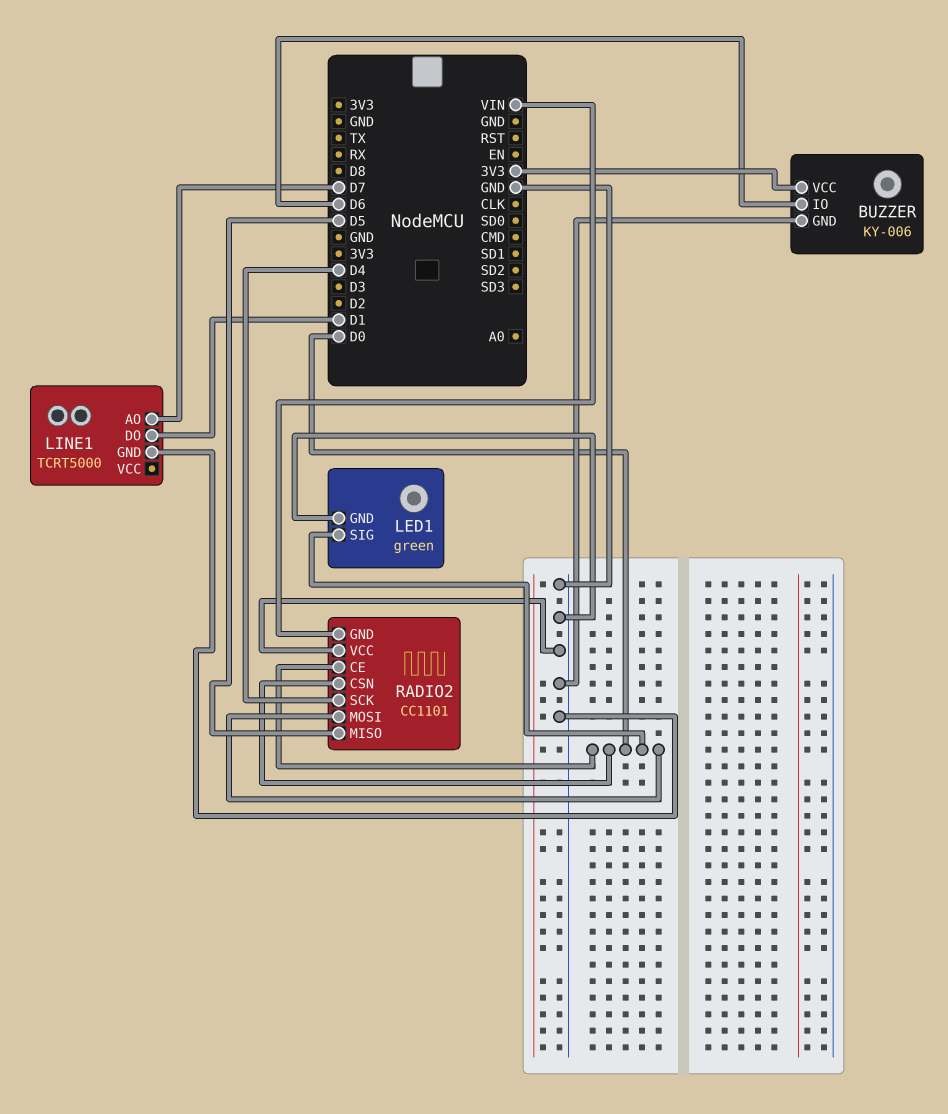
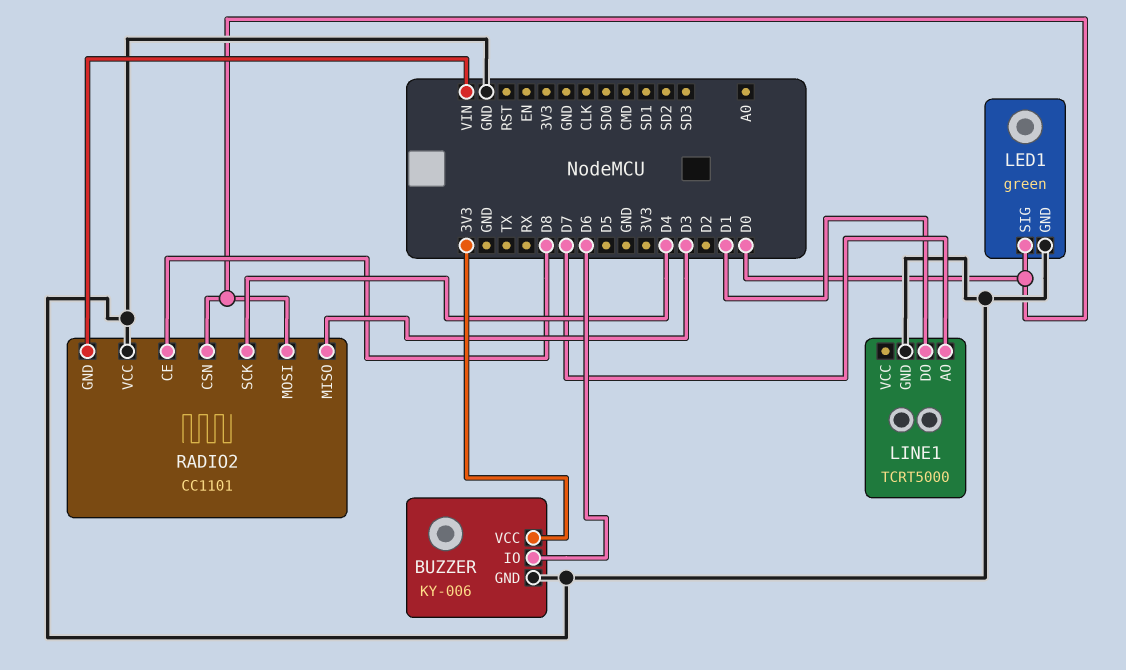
RADIO2 pin CE: D0 -> D8
RADIO2 pin MISO: D5 -> D3

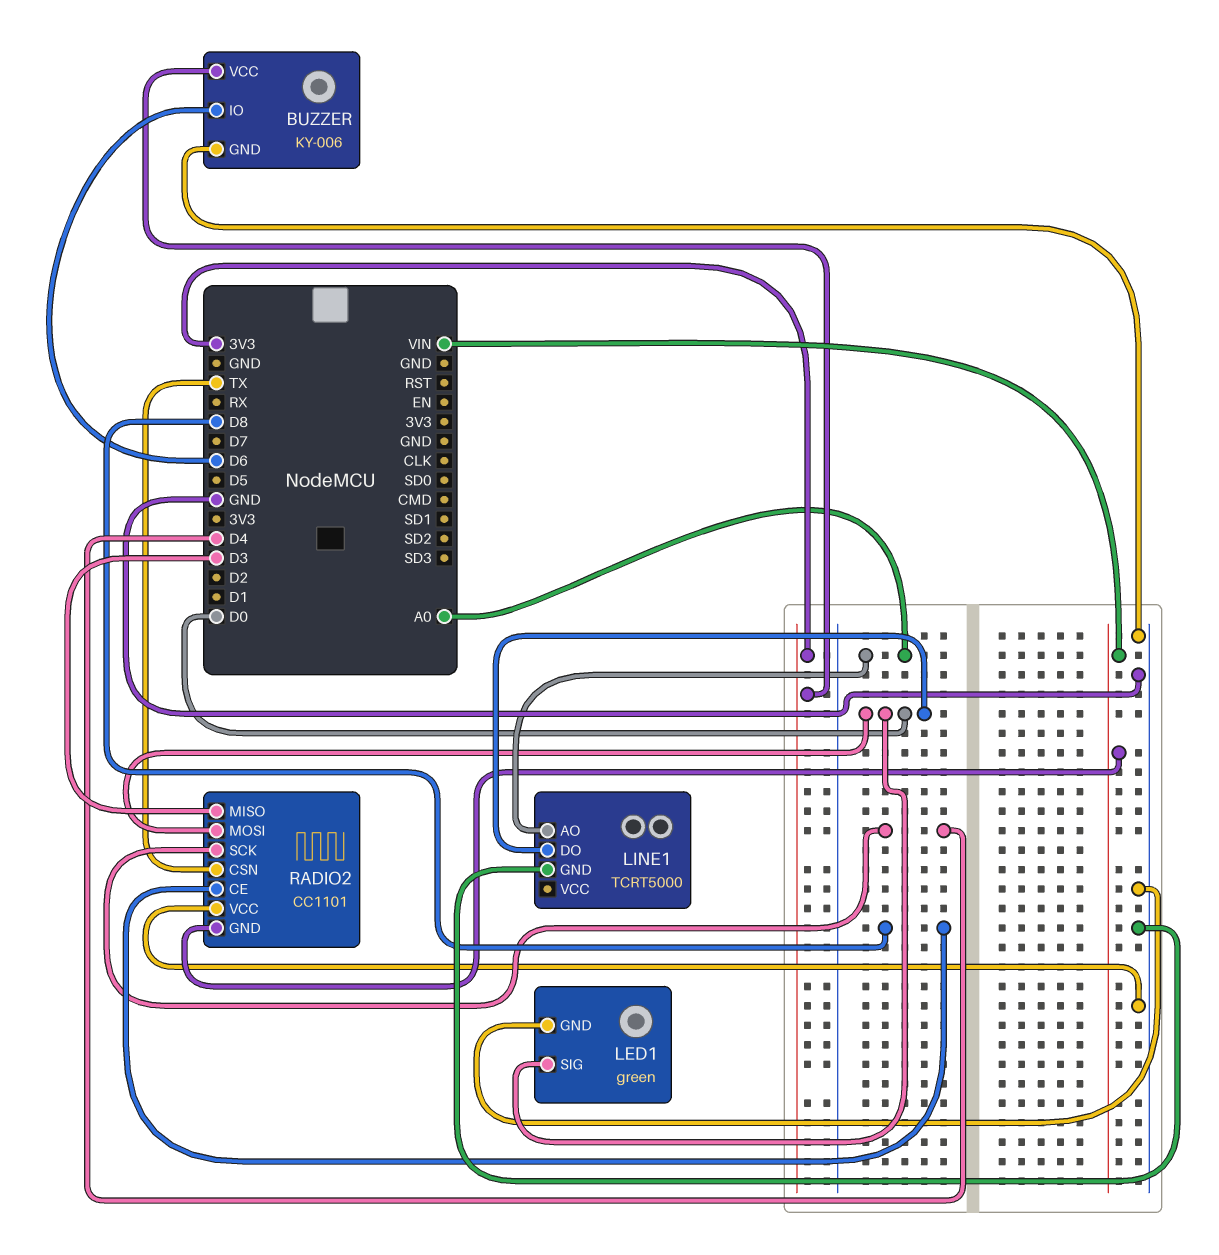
LINE1 pin AO: D7 -> A0
LINE1 pin DO: D1 -> D0
RADIO2 pin CSN: D0 -> TX

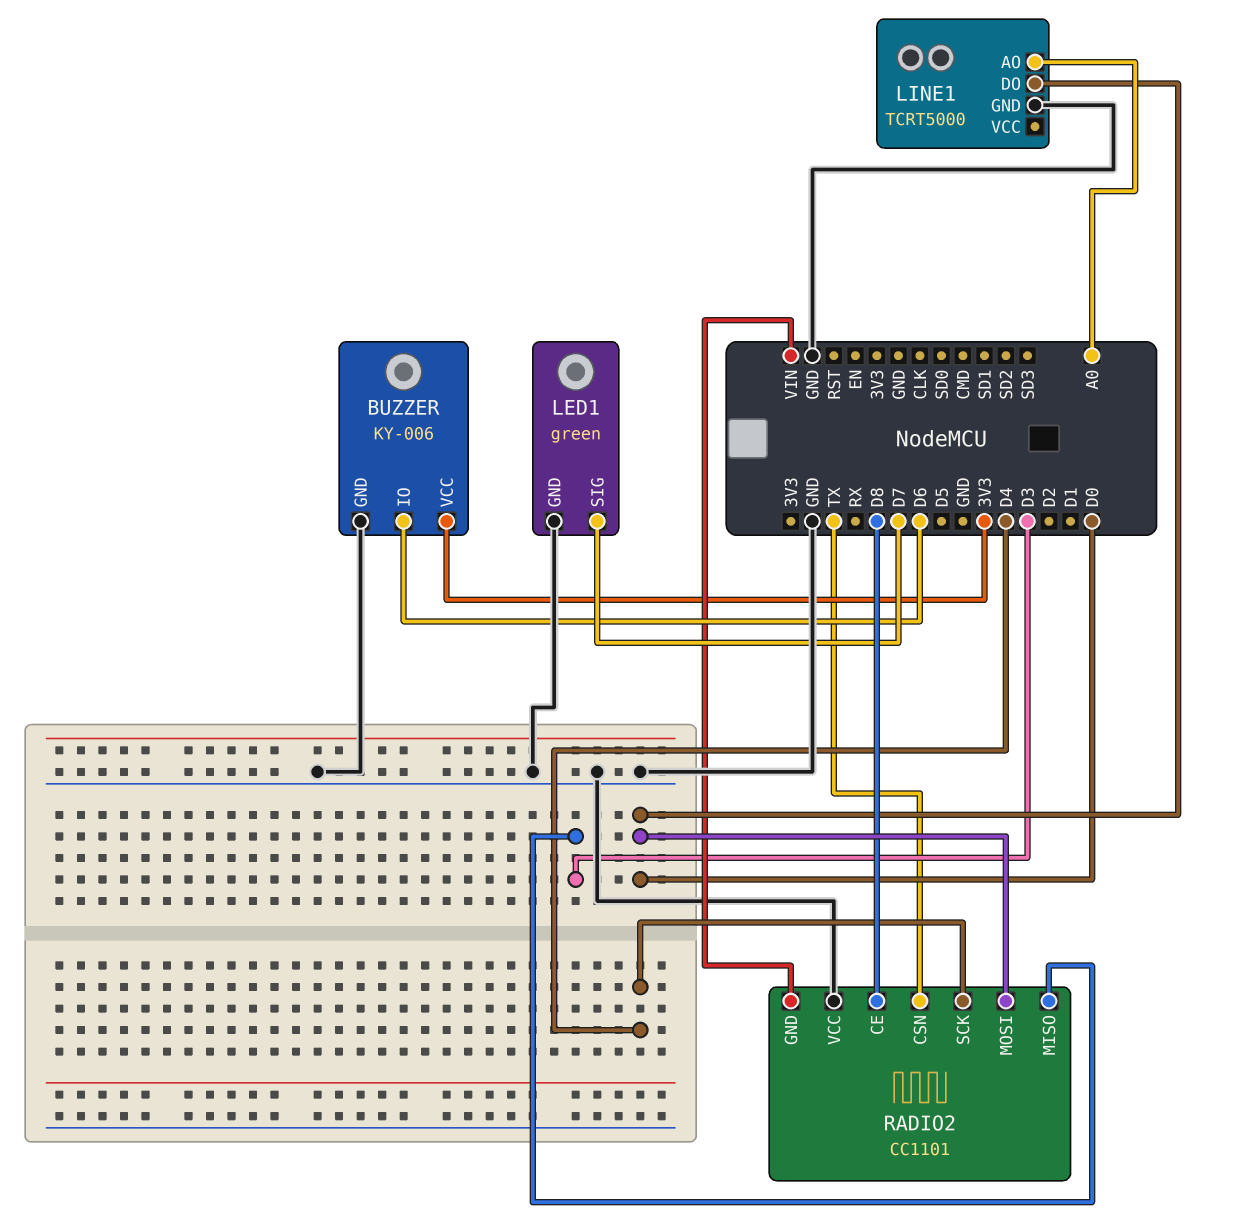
LED1 pin SIG: D0 -> D7

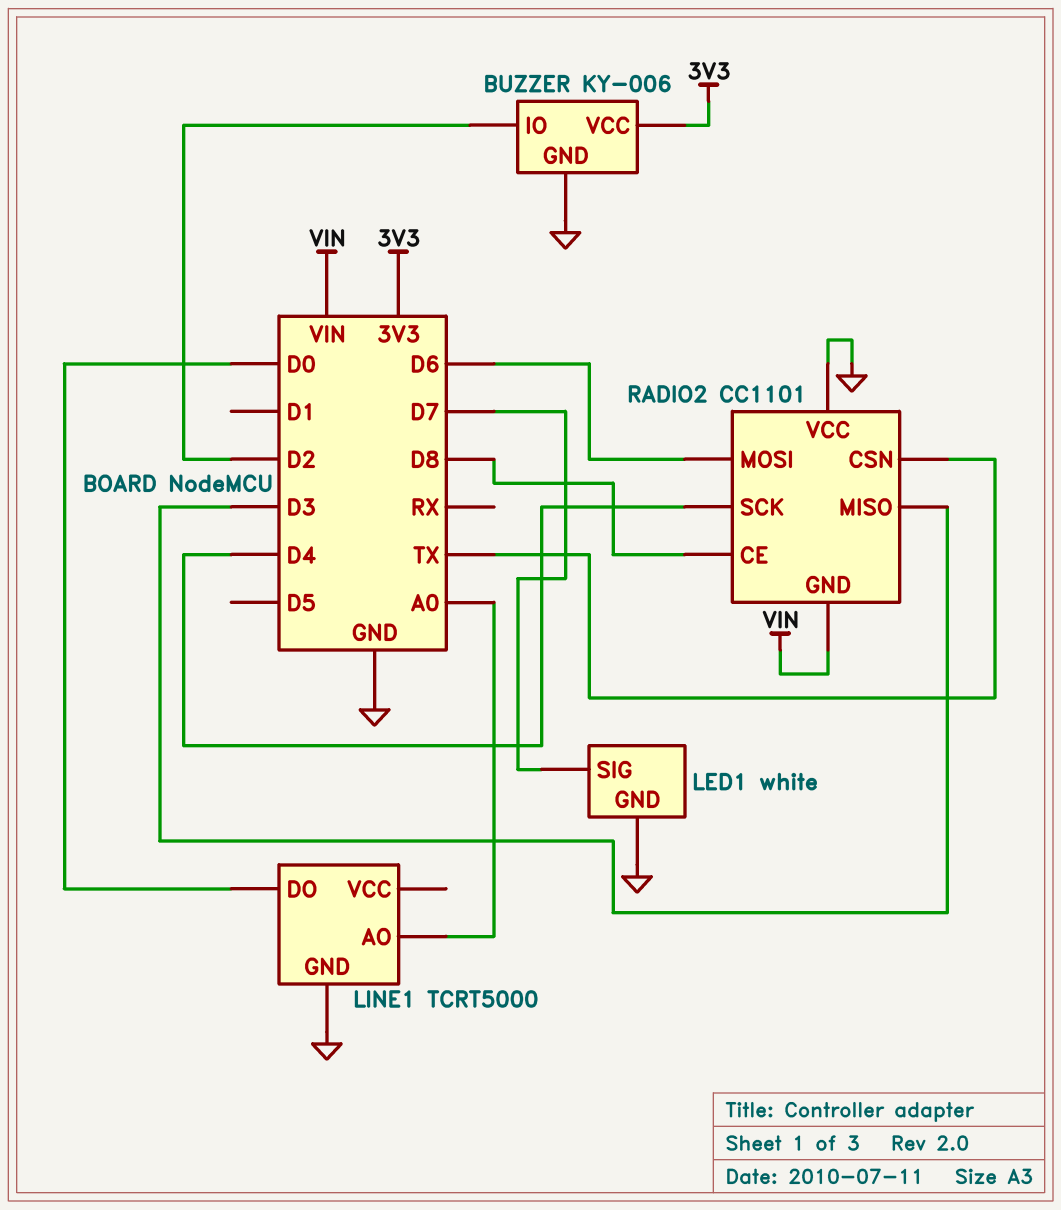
BUZZER pin IO: D6 -> D2
LED1: green -> white
RADIO2 pin MOSI: D0 -> D6

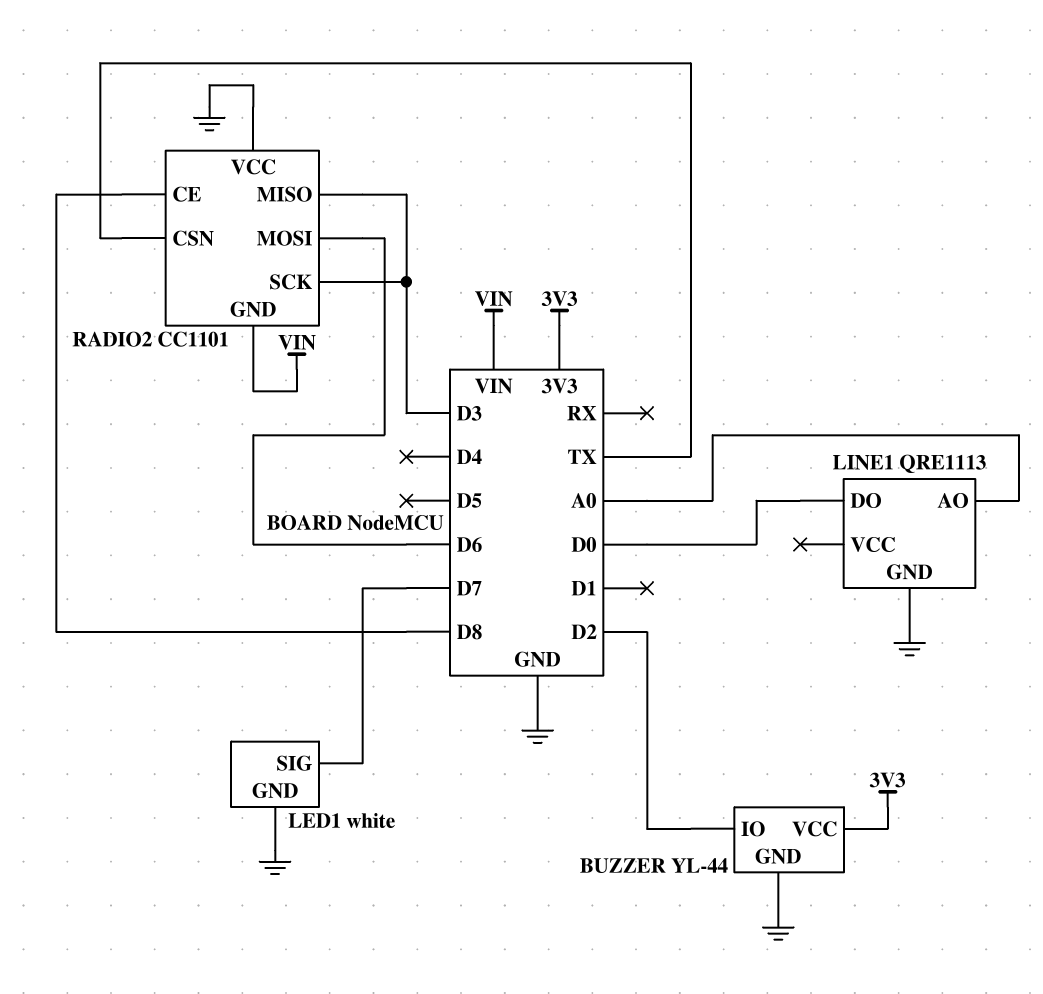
BUZZER: KY-006 -> YL-44
LINE1: TCRT5000 -> QRE1113
RADIO2 pin SCK: D4 -> D3

